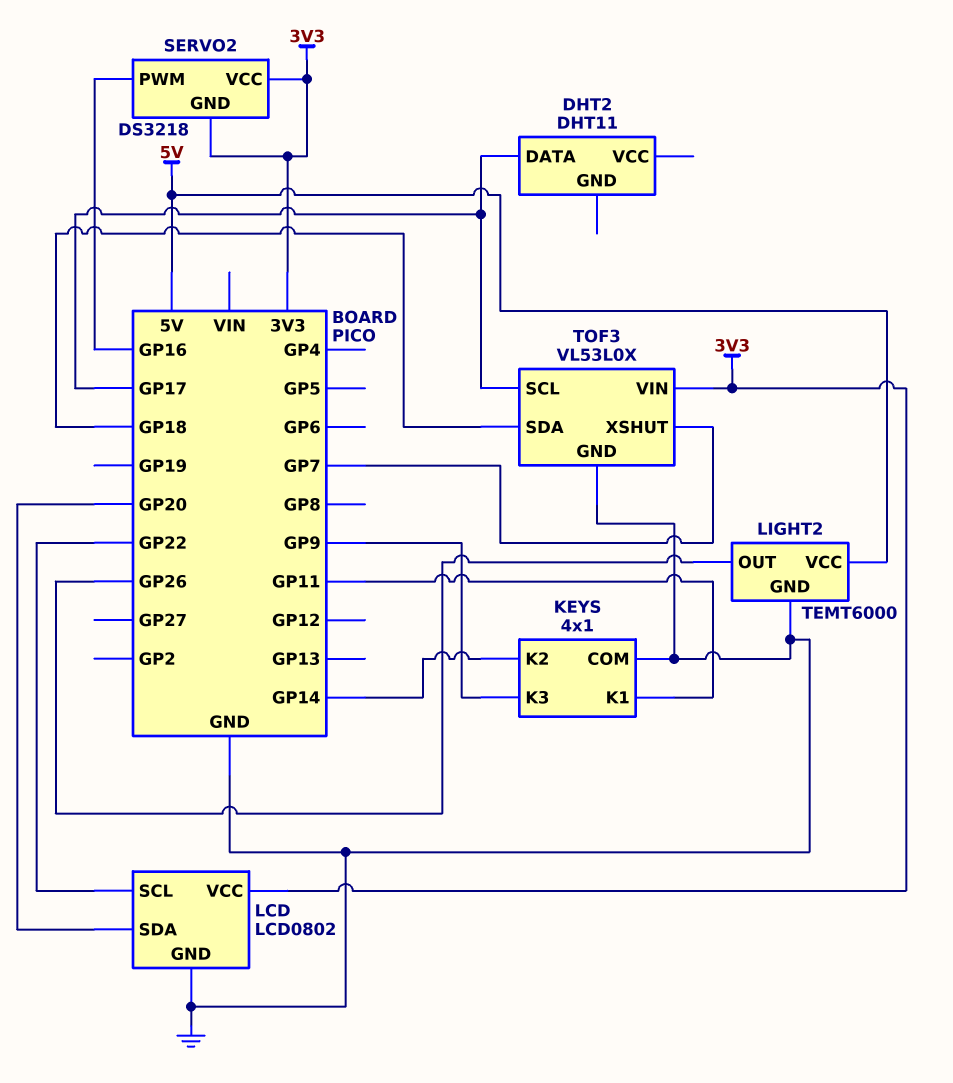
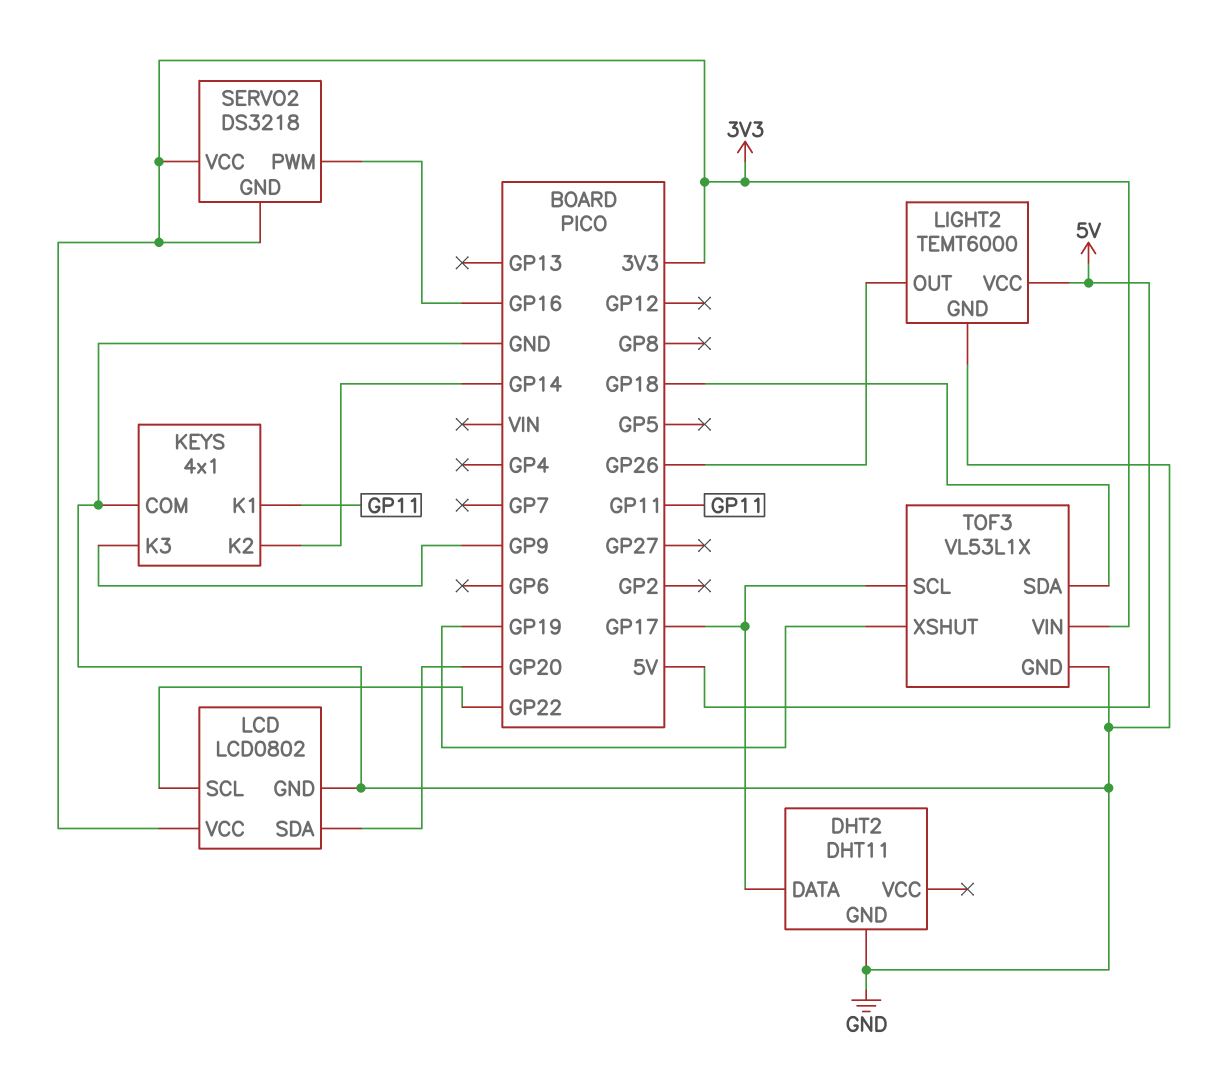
DHT2 pin GND: none -> GND
TOF3: VL53L0X -> VL53L1X
TOF3 pin XSHUT: GP7 -> GP19

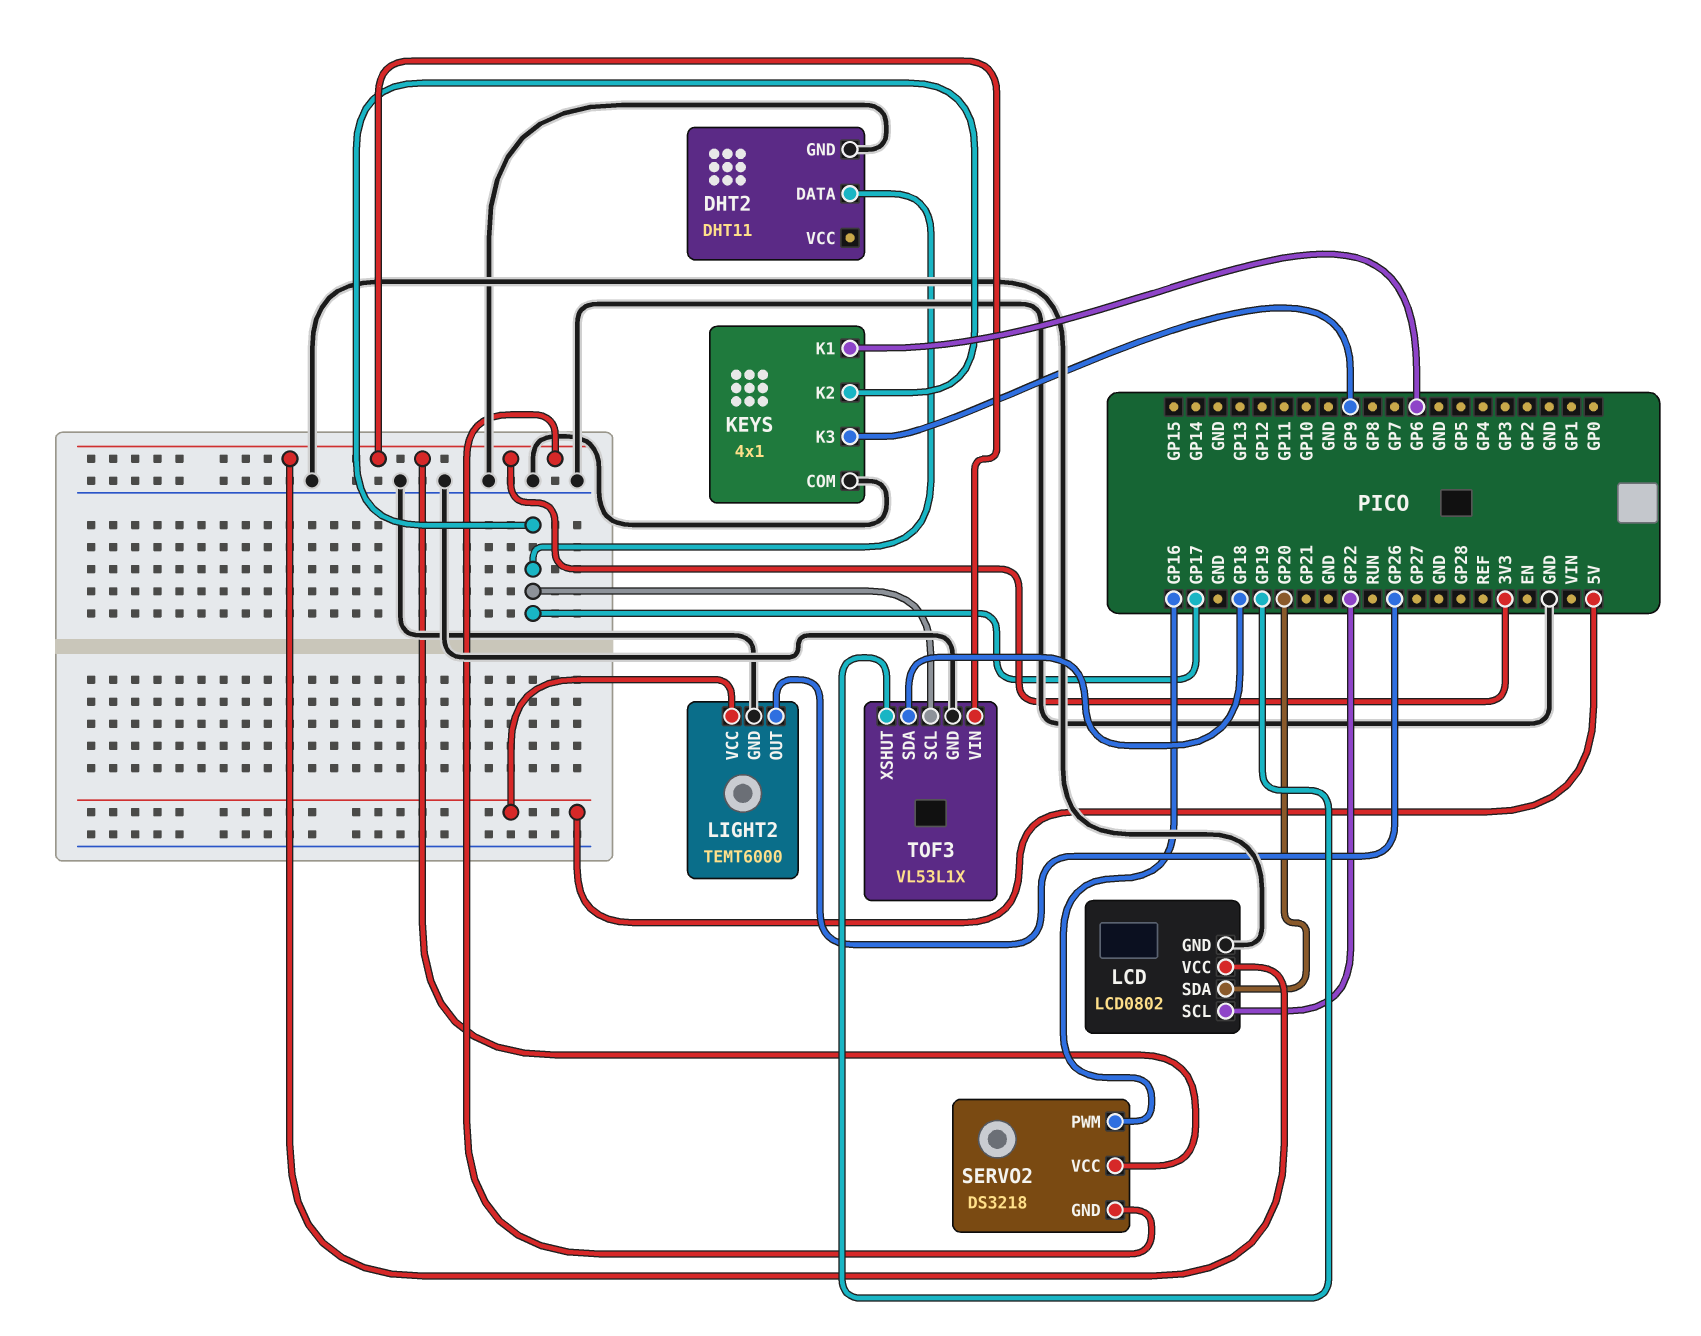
KEYS pin K1: GP11 -> GP6
KEYS pin K2: GP14 -> GP17

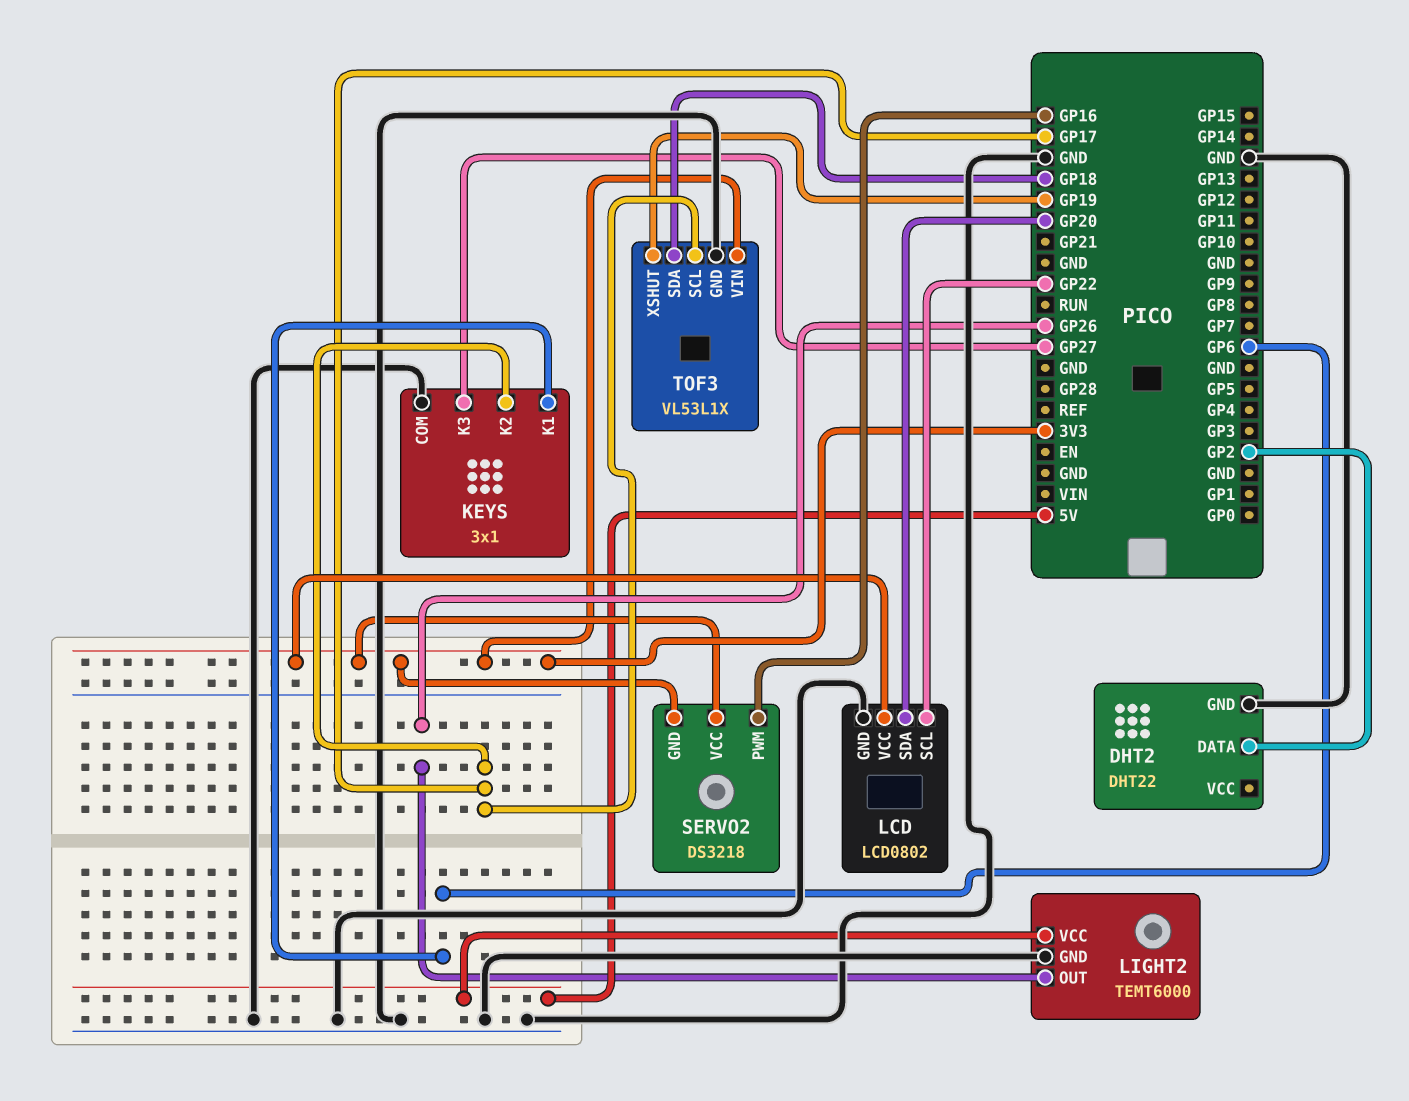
DHT2: DHT11 -> DHT22
DHT2 pin DATA: GP17 -> GP2
KEYS: 4x1 -> 3x1
KEYS pin K3: GP9 -> GP27

